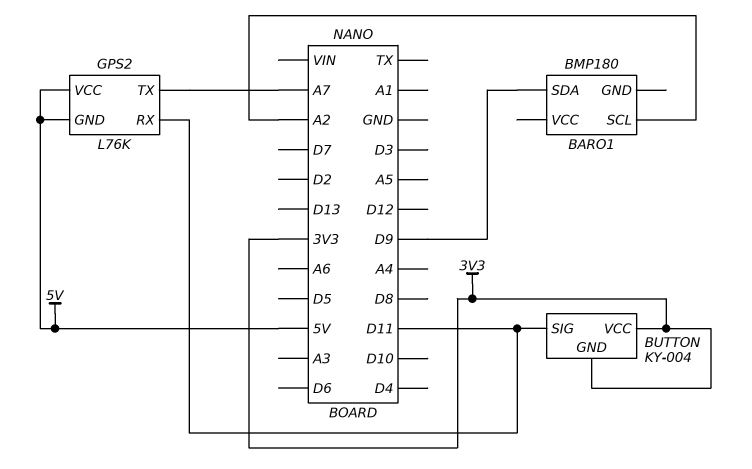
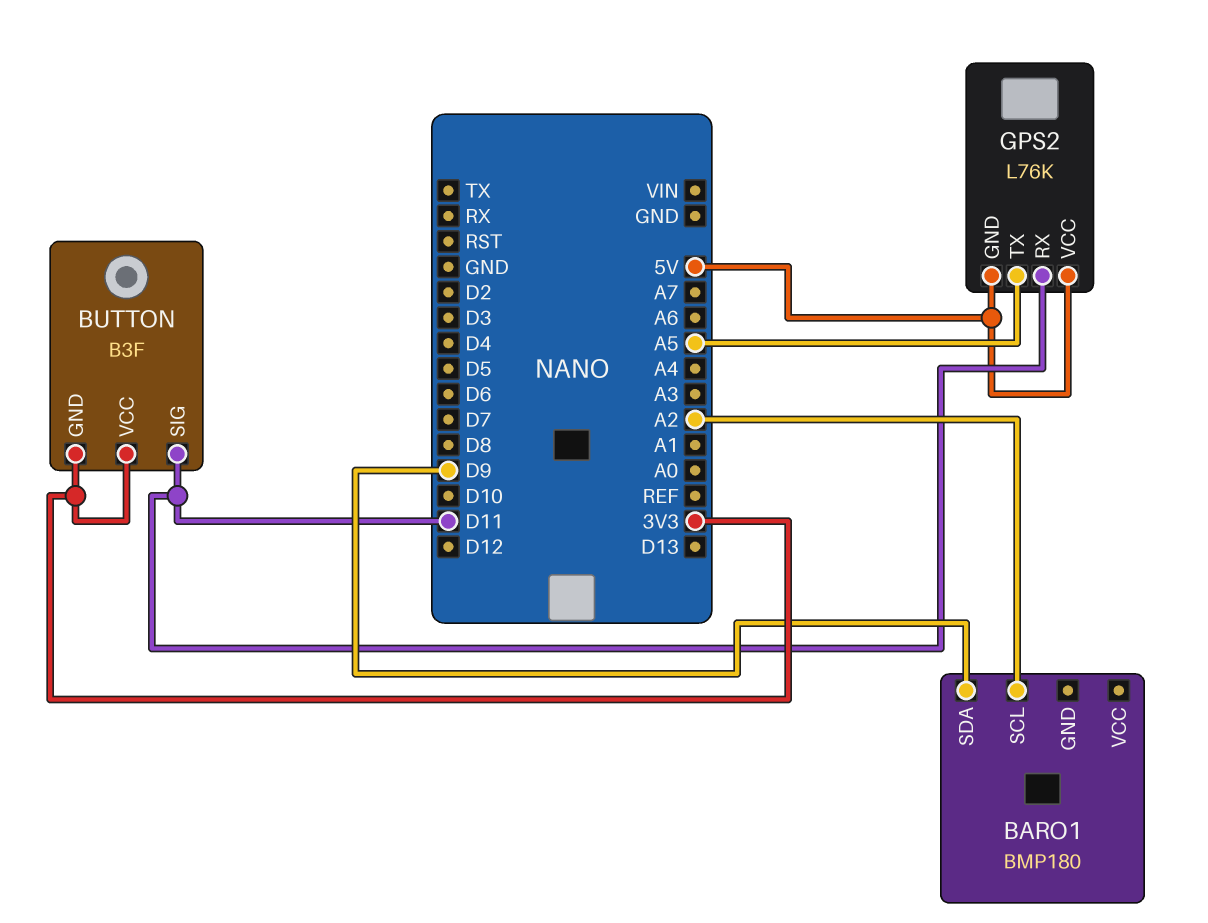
BUTTON: KY-004 -> B3F
GPS2 pin TX: A7 -> A5

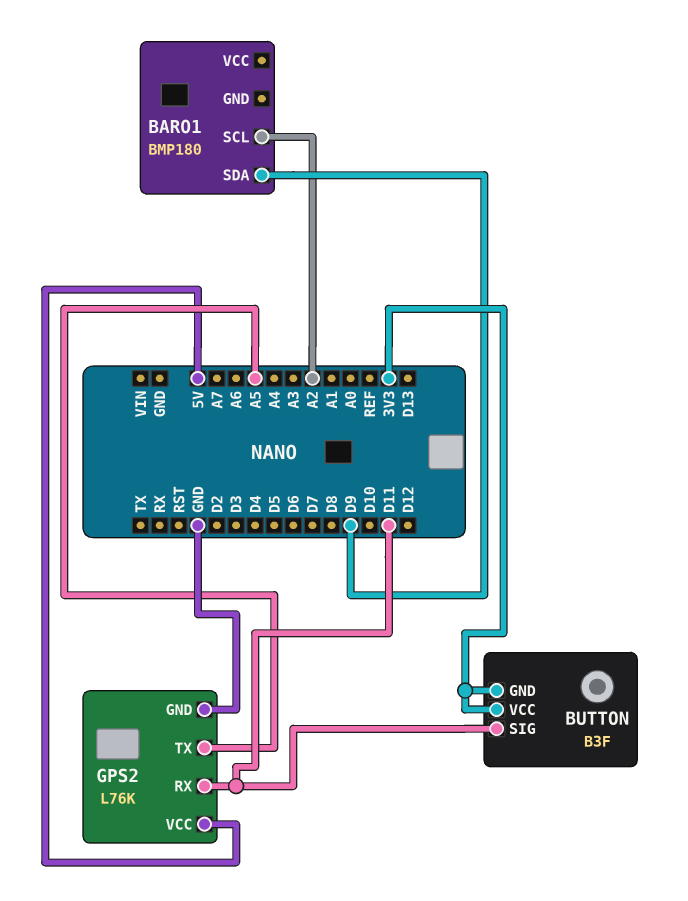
GPS2 pin GND: 5V -> GND

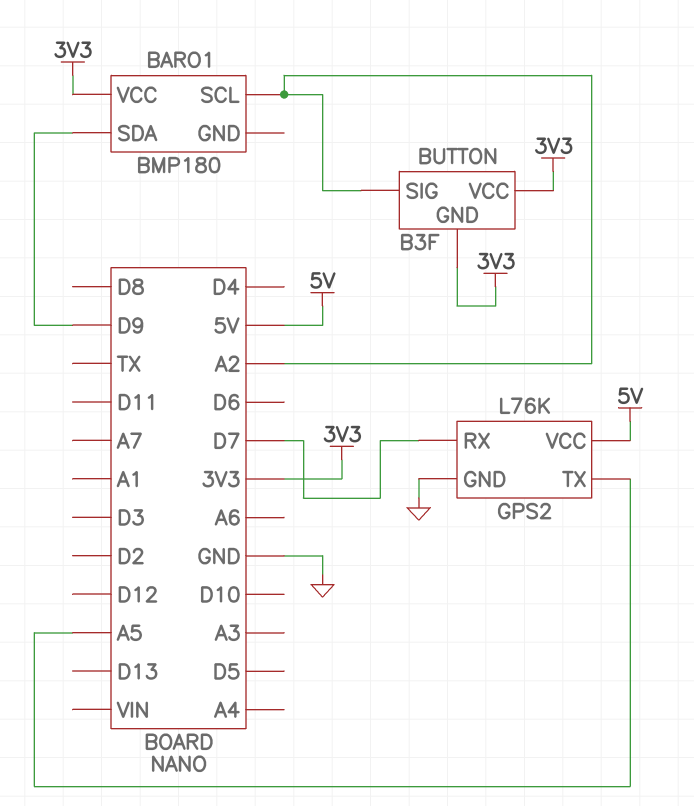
BARO1 pin VCC: none -> 3V3
BUTTON pin SIG: D11 -> A2
GPS2 pin RX: D11 -> D7

